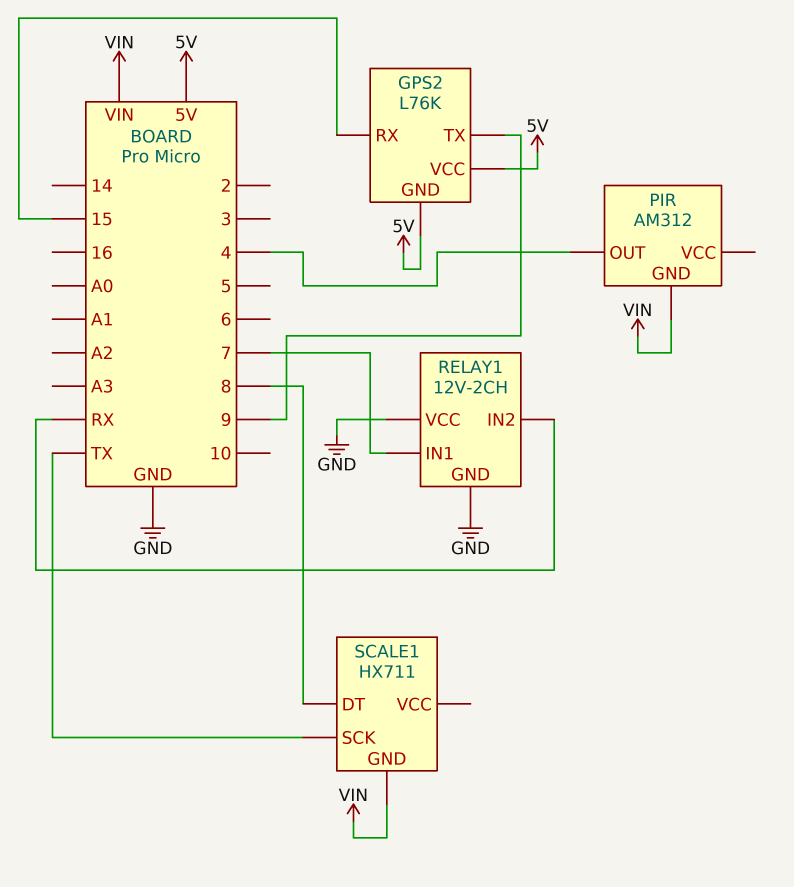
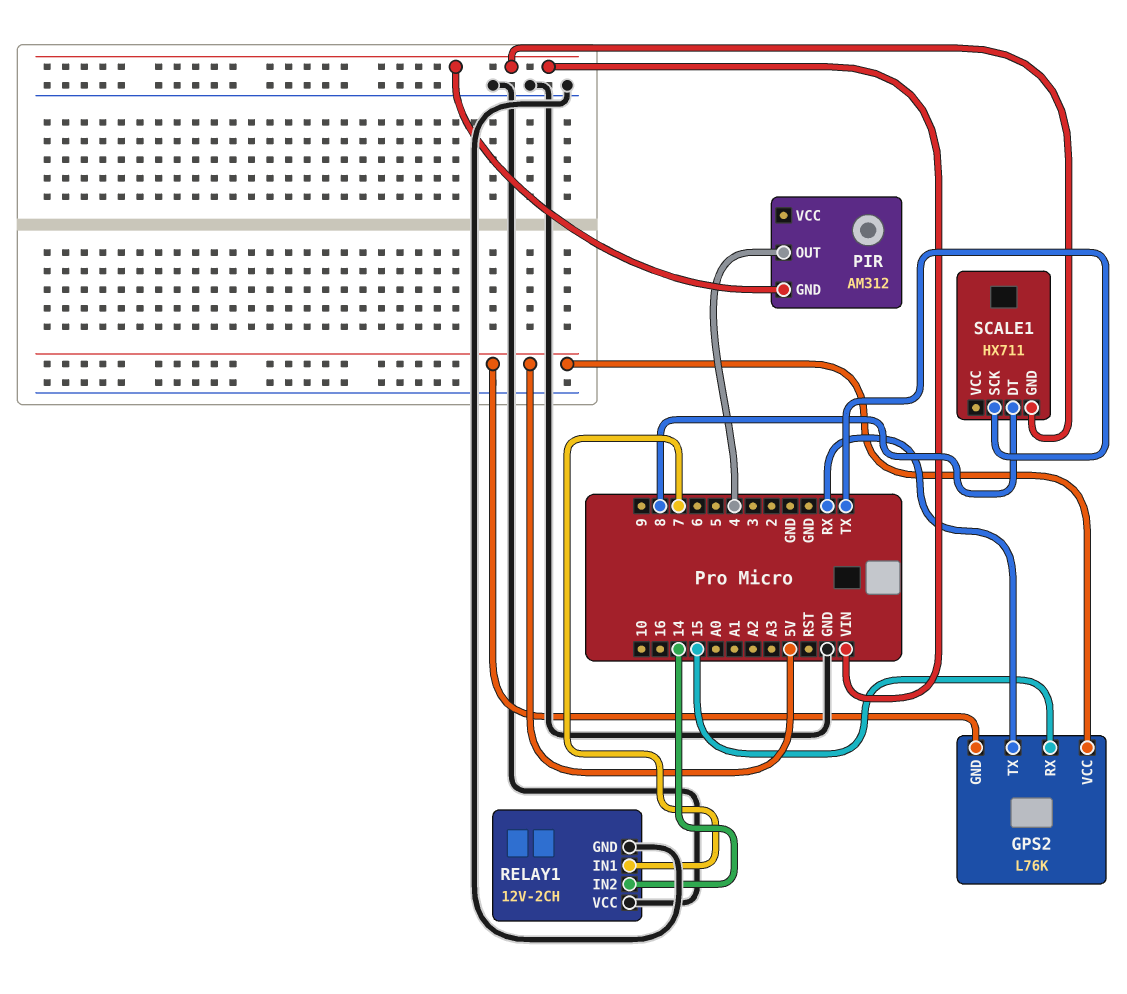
GPS2 pin TX: 9 -> RX
RELAY1 pin IN2: RX -> 14

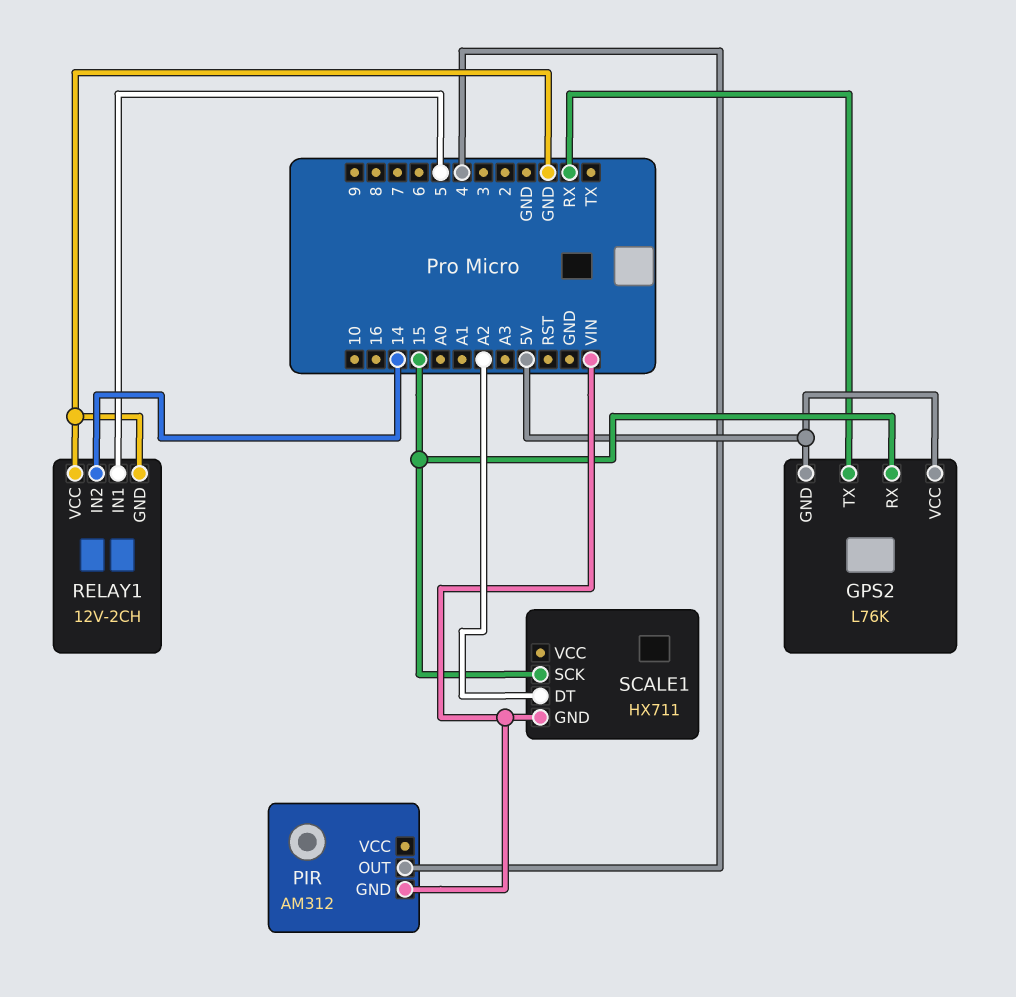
RELAY1 pin IN1: 7 -> 5
SCALE1 pin DT: 8 -> A2
SCALE1 pin SCK: TX -> 15

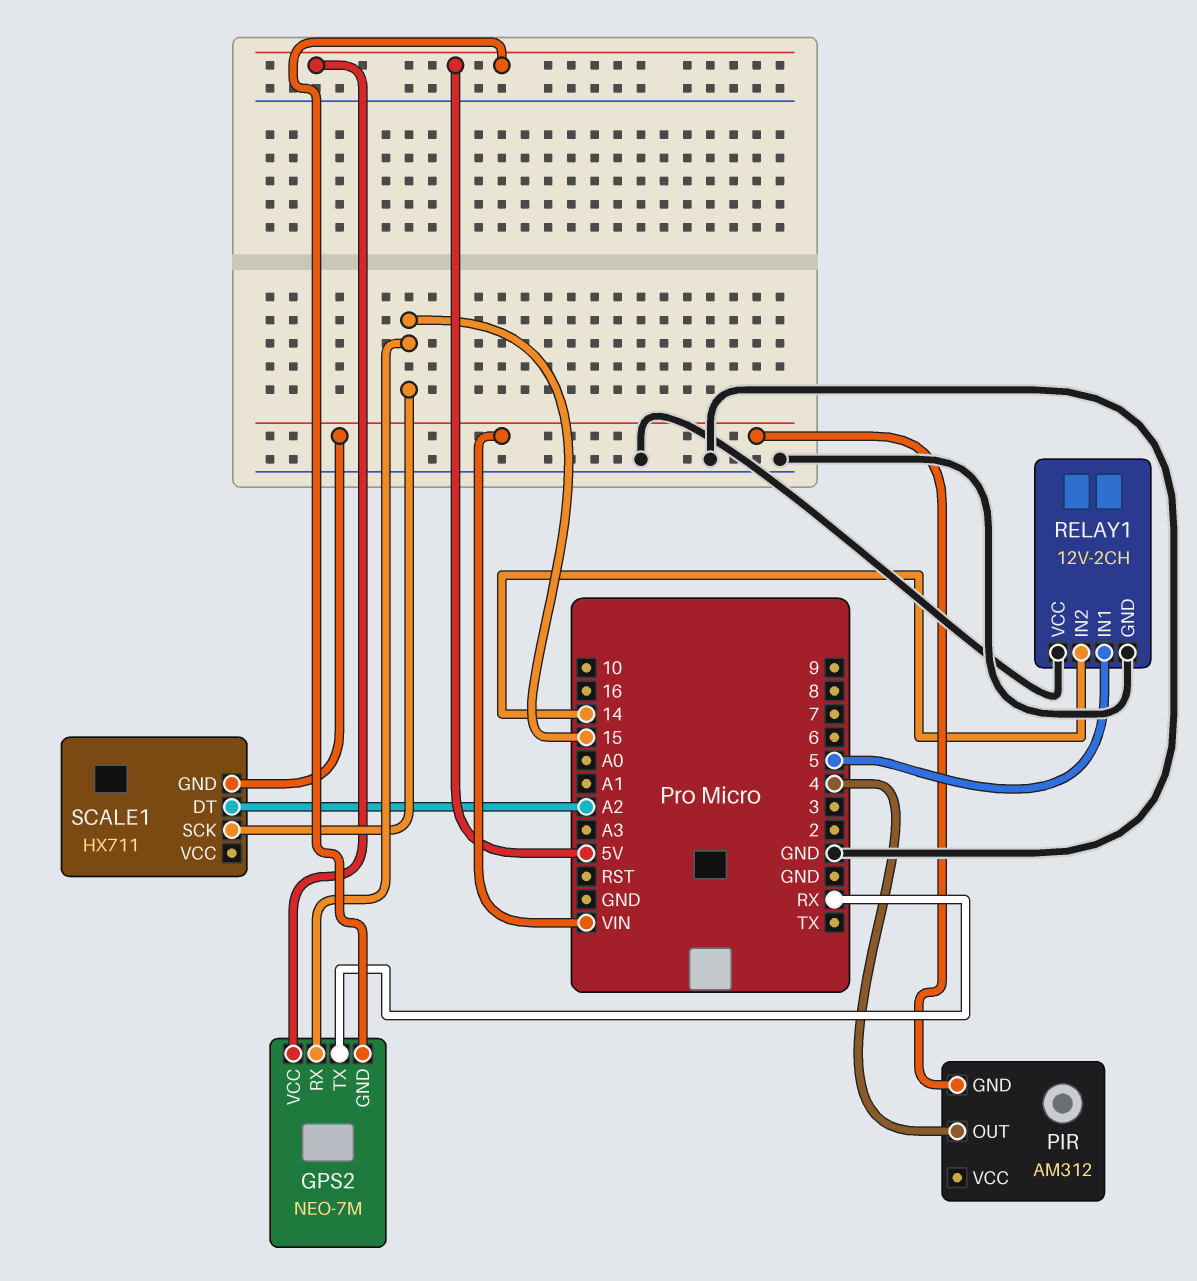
GPS2: L76K -> NEO-7M

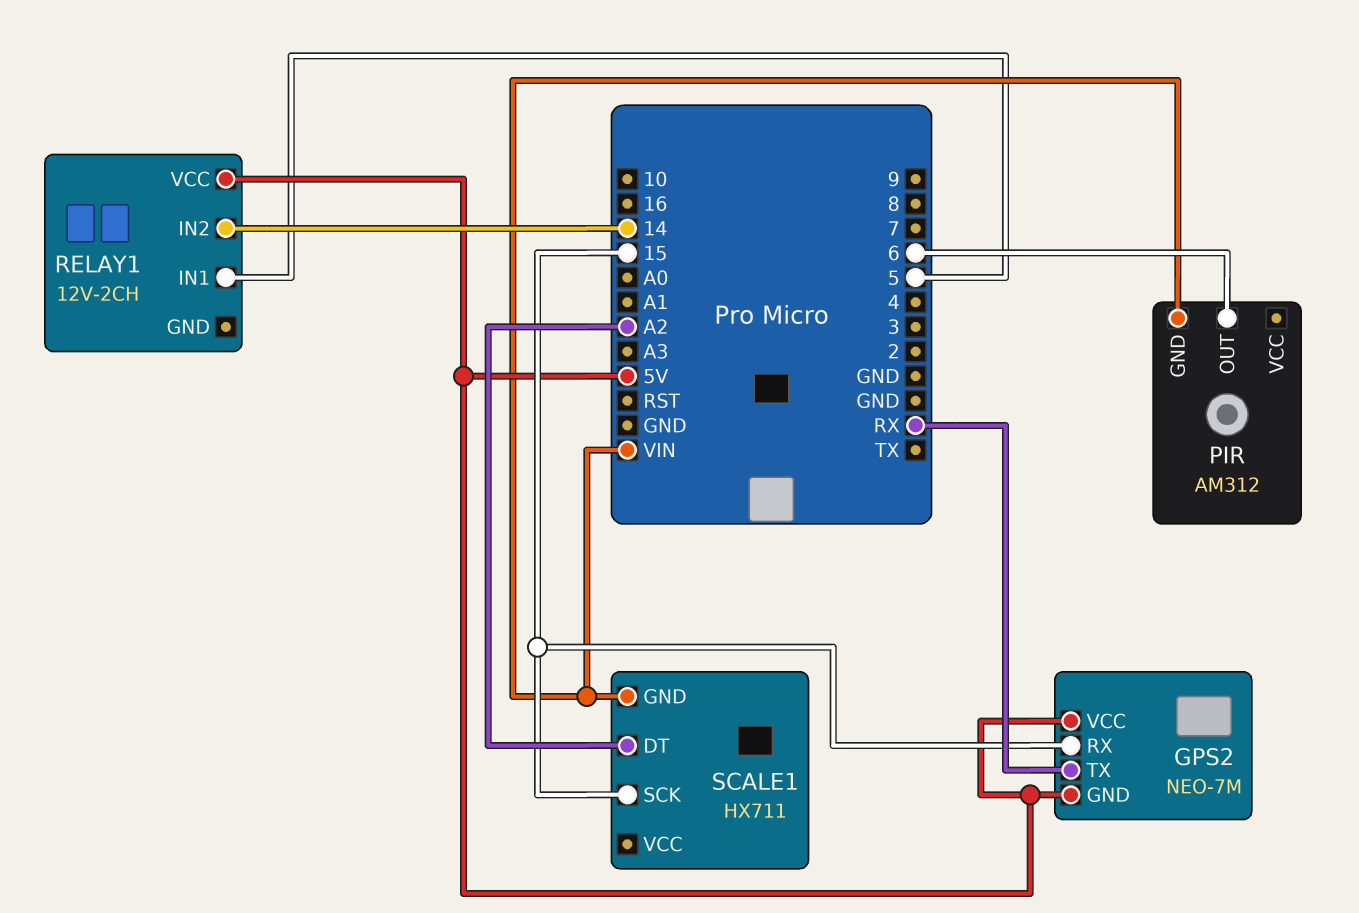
PIR pin OUT: 4 -> 6
RELAY1 pin GND: GND -> none
RELAY1 pin VCC: GND -> 5V

